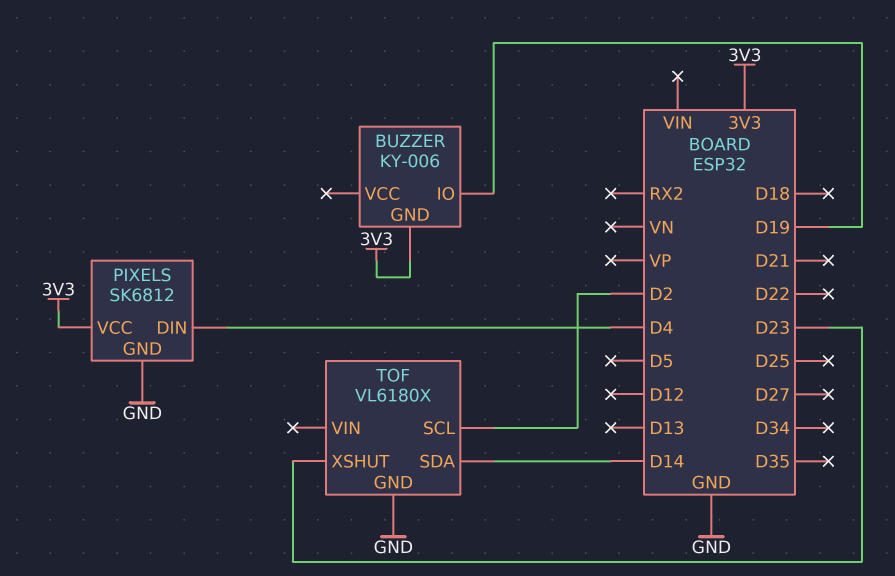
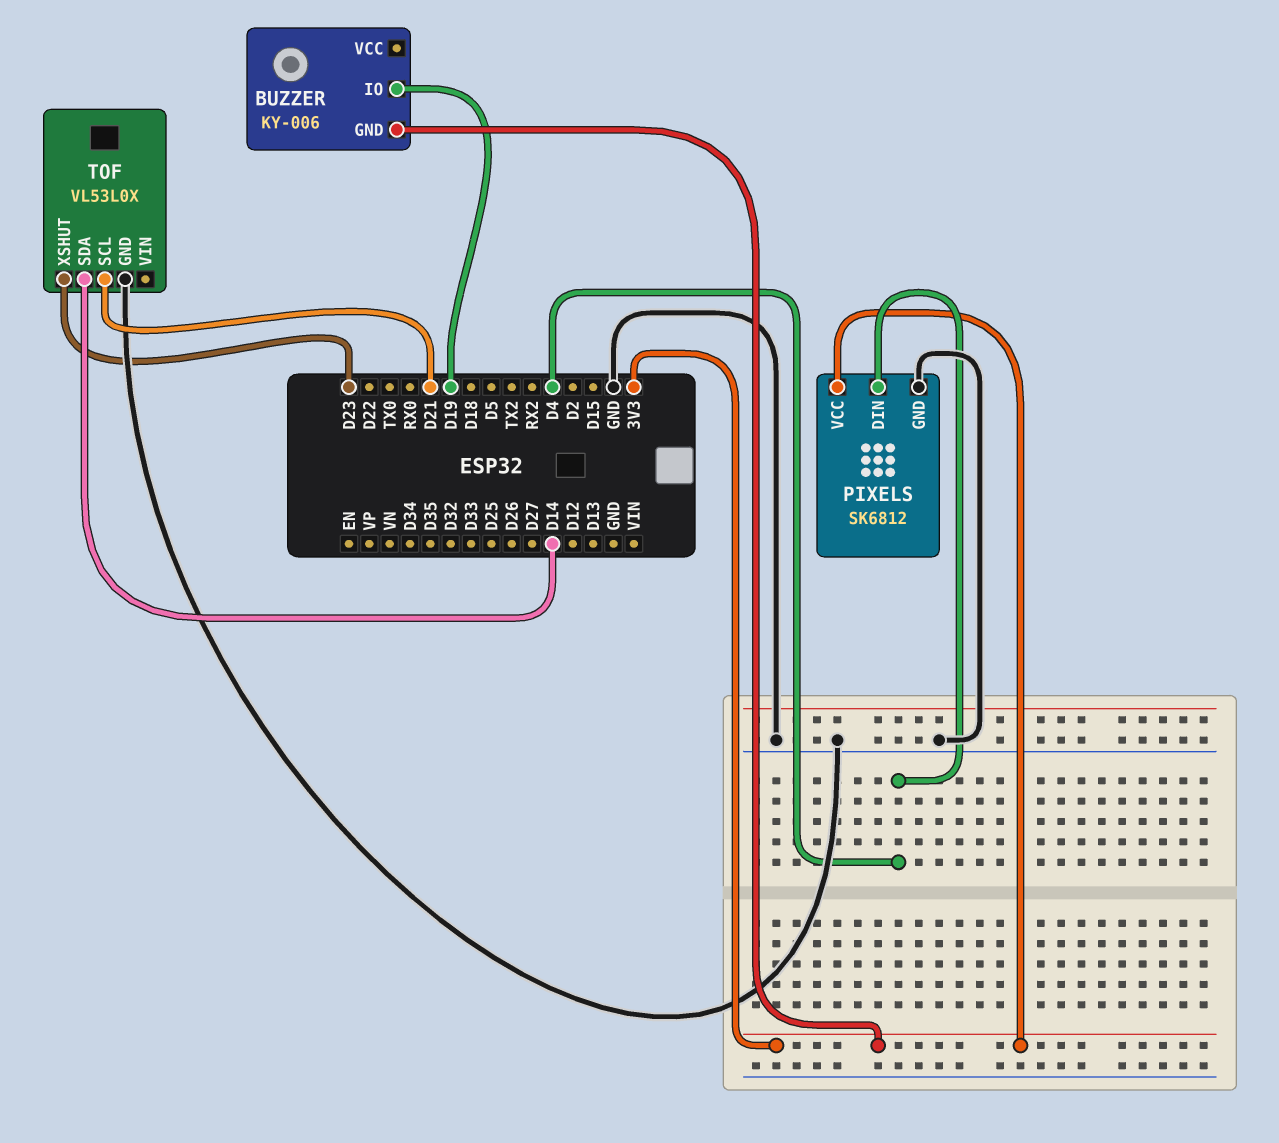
TOF: VL6180X -> VL53L0X
TOF pin SCL: D2 -> D21

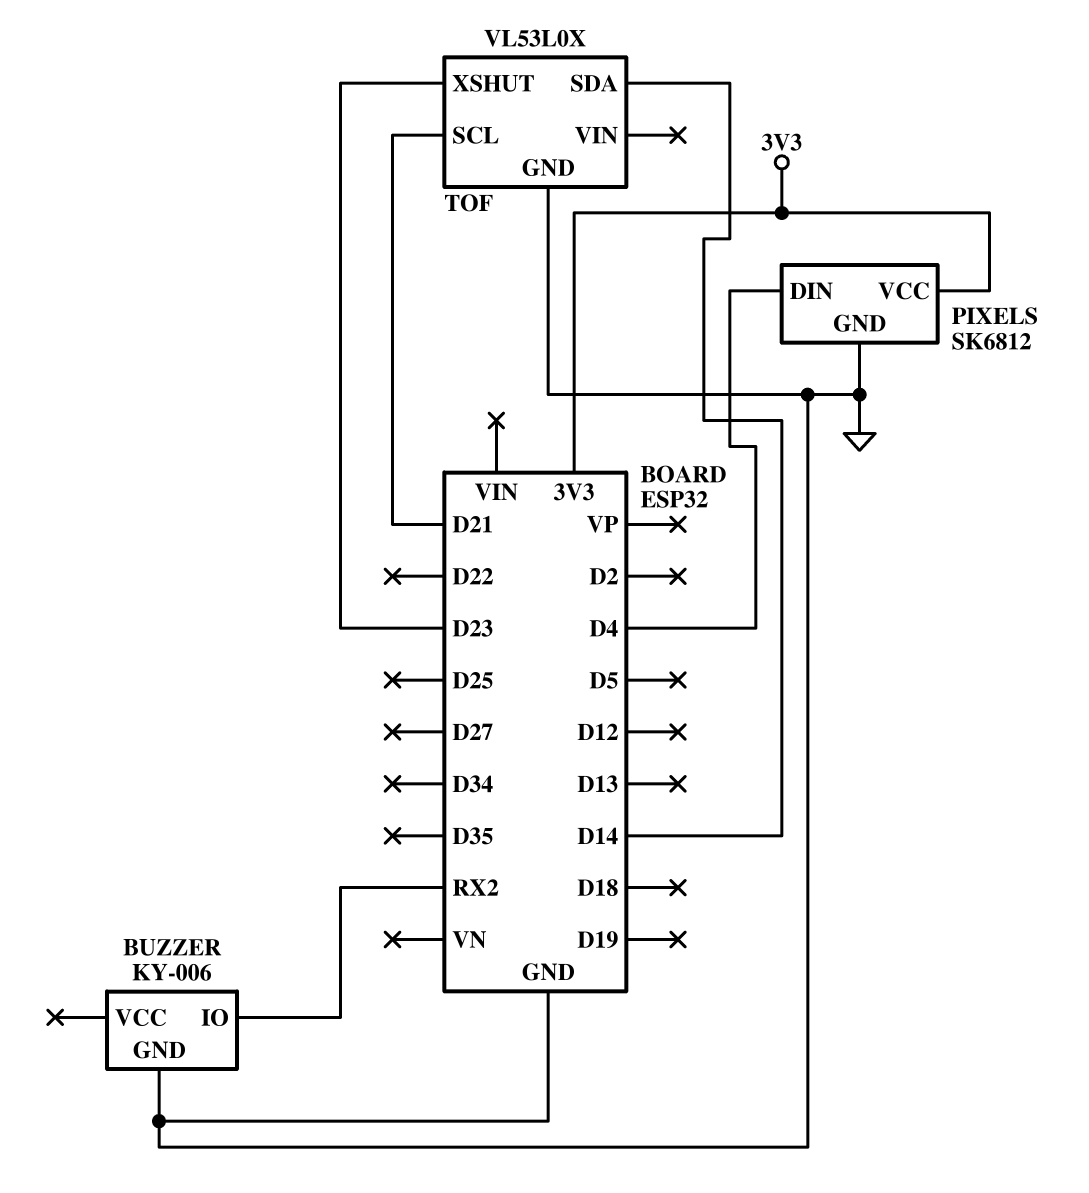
BUZZER pin GND: 3V3 -> GND
BUZZER pin IO: D19 -> RX2

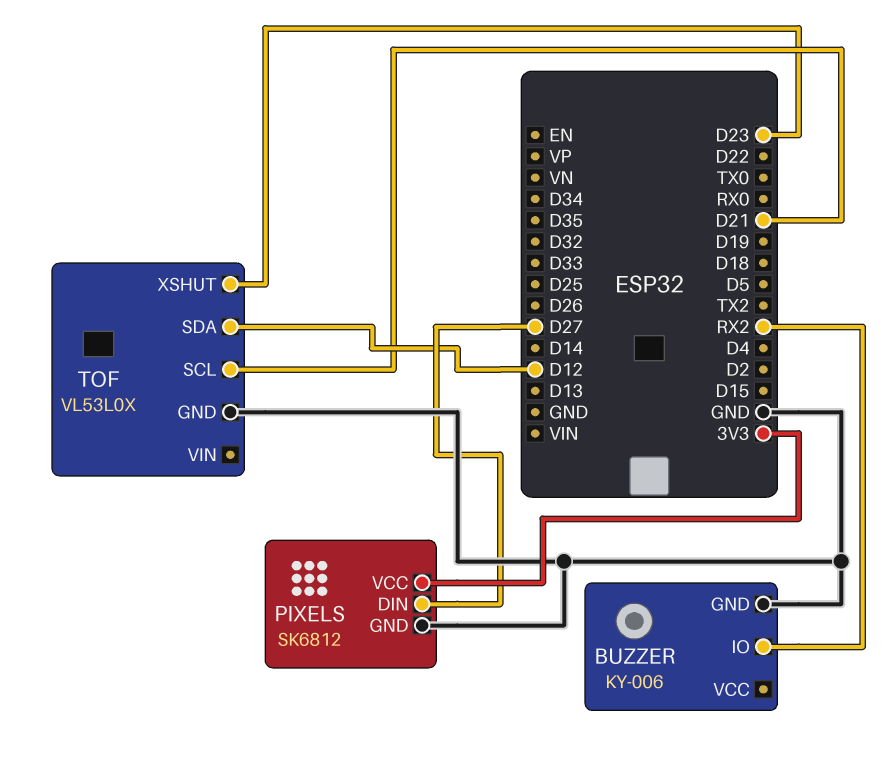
PIXELS pin DIN: D4 -> D27
TOF pin SDA: D14 -> D12

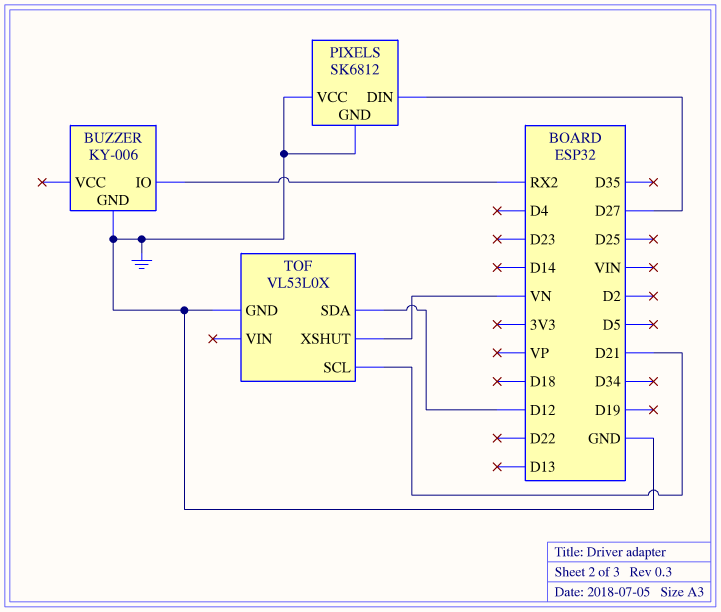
PIXELS pin VCC: 3V3 -> GND
TOF pin XSHUT: D23 -> VN

